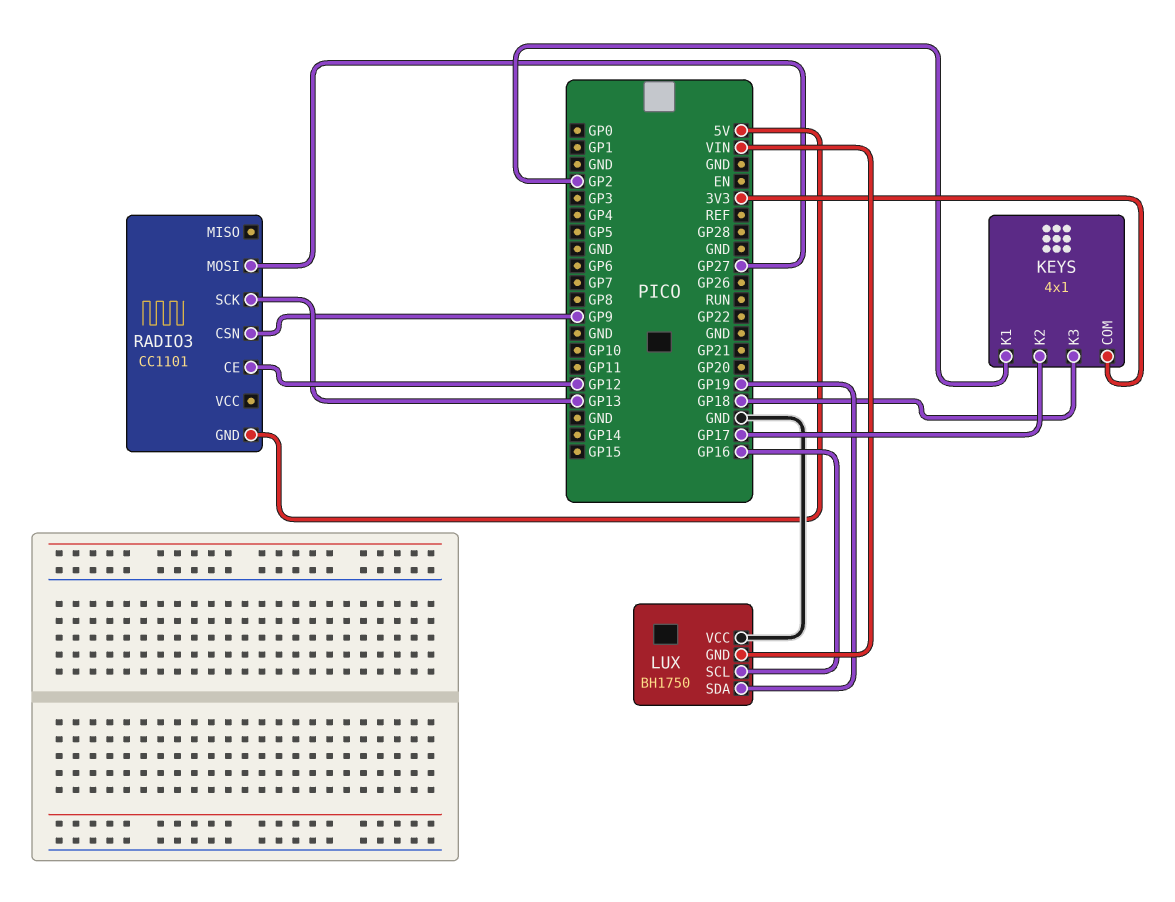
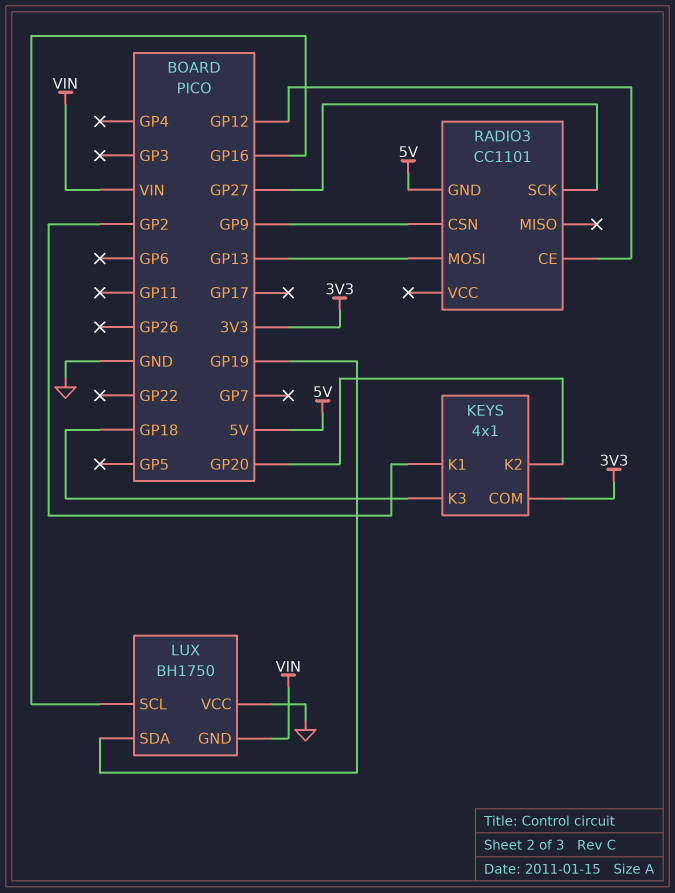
KEYS pin K2: GP17 -> GP20
RADIO3 pin MOSI: GP27 -> GP13
RADIO3 pin SCK: GP13 -> GP27

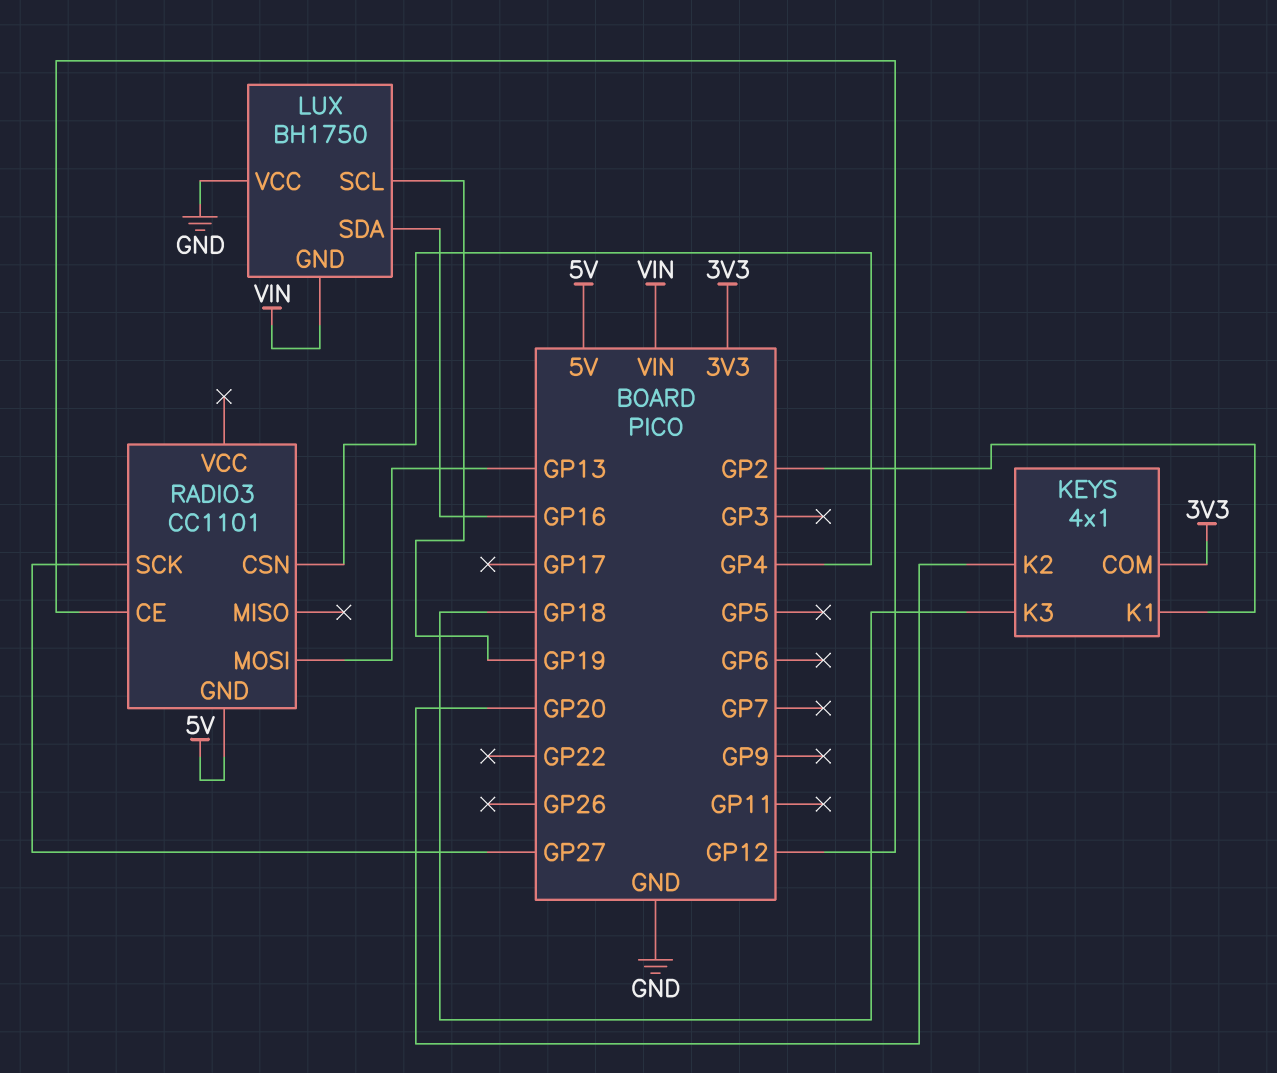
LUX pin SCL: GP16 -> GP19
LUX pin SDA: GP19 -> GP16
RADIO3 pin CSN: GP9 -> GP4

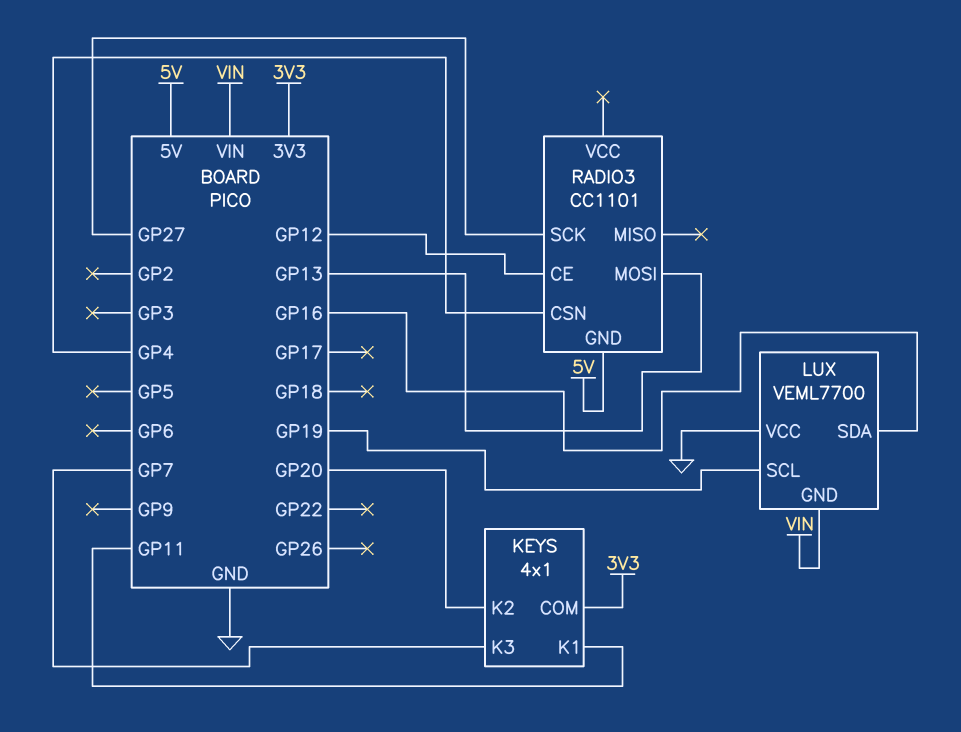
KEYS pin K1: GP2 -> GP11
KEYS pin K3: GP18 -> GP7
LUX: BH1750 -> VEML7700

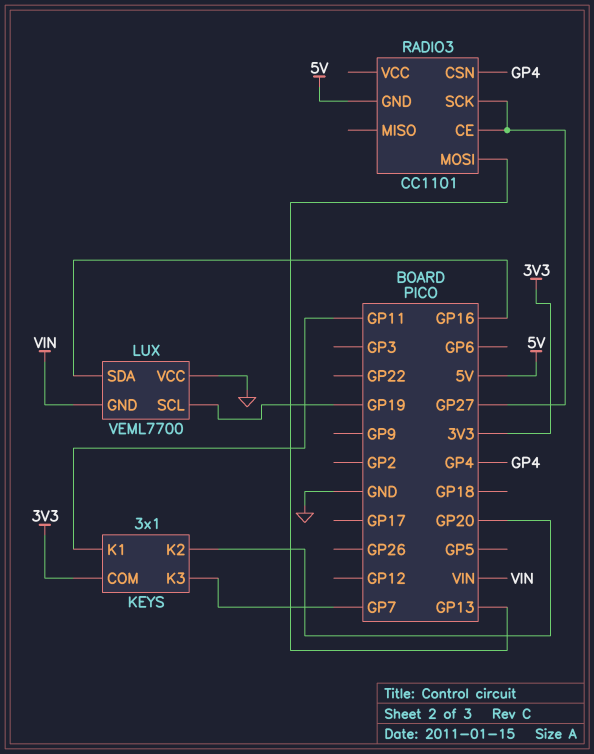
KEYS: 4x1 -> 3x1
RADIO3 pin CE: GP12 -> GP27

